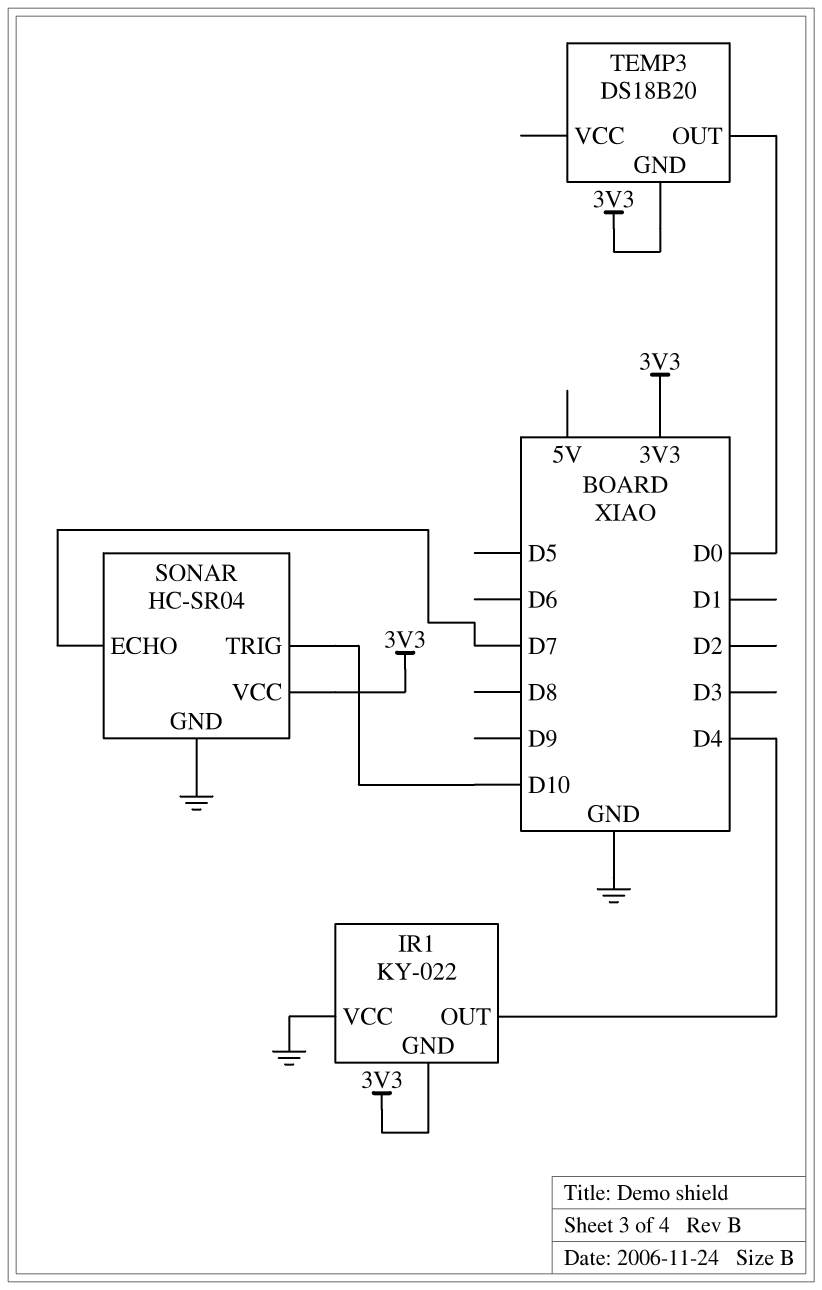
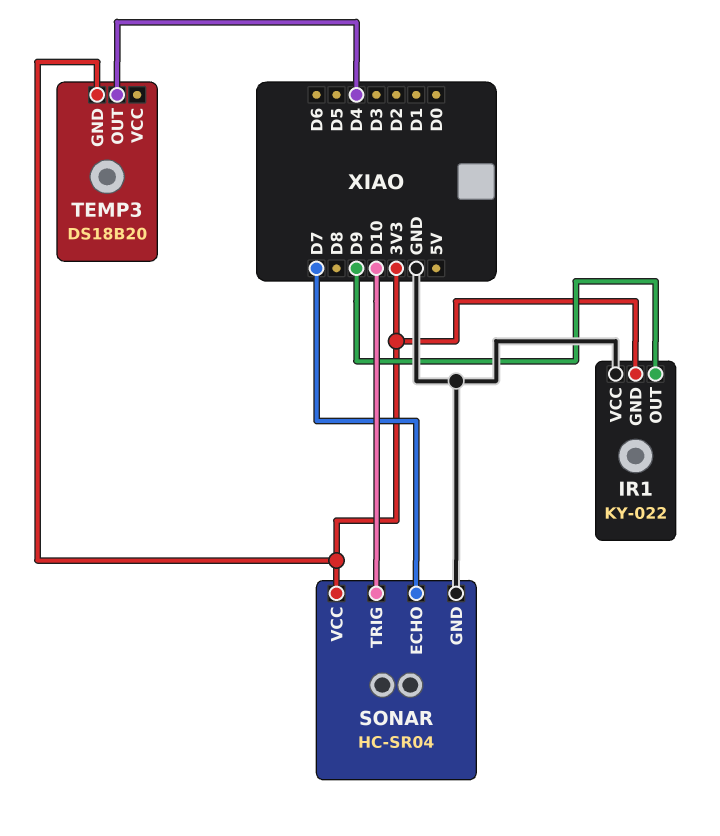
IR1 pin OUT: D4 -> D9
TEMP3 pin OUT: D0 -> D4

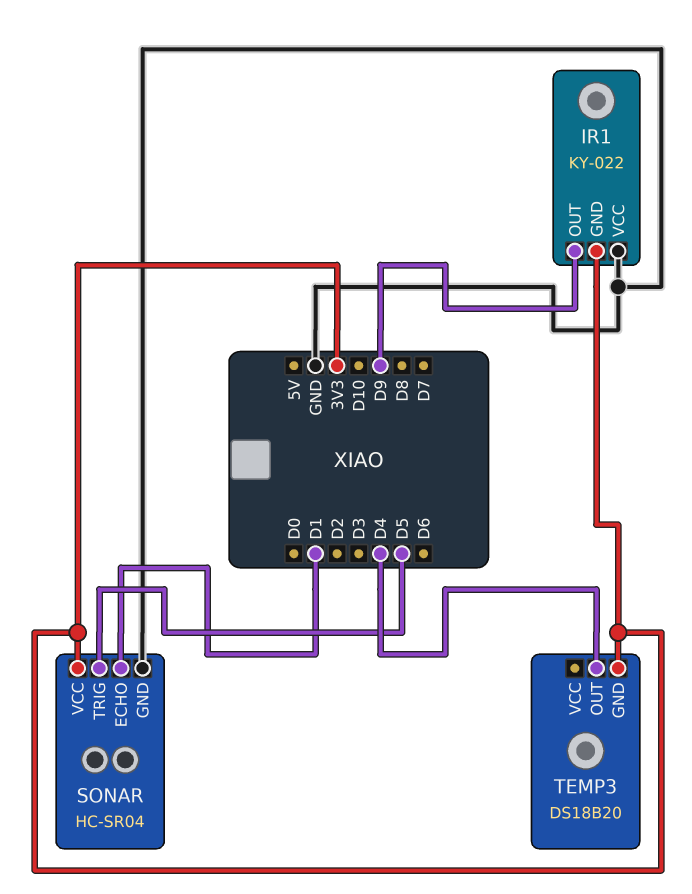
SONAR pin ECHO: D7 -> D1
SONAR pin TRIG: D10 -> D5

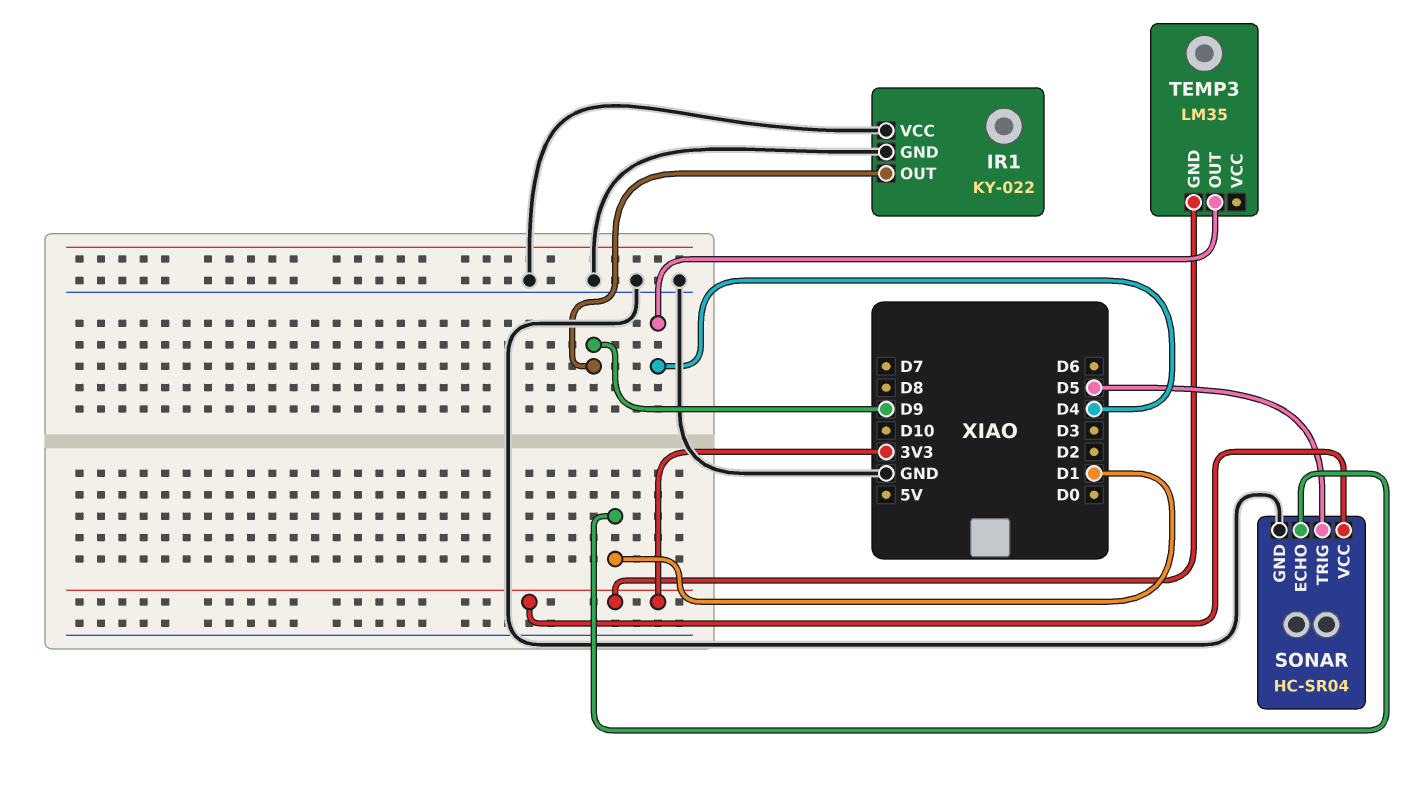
IR1 pin GND: 3V3 -> GND
TEMP3: DS18B20 -> LM35

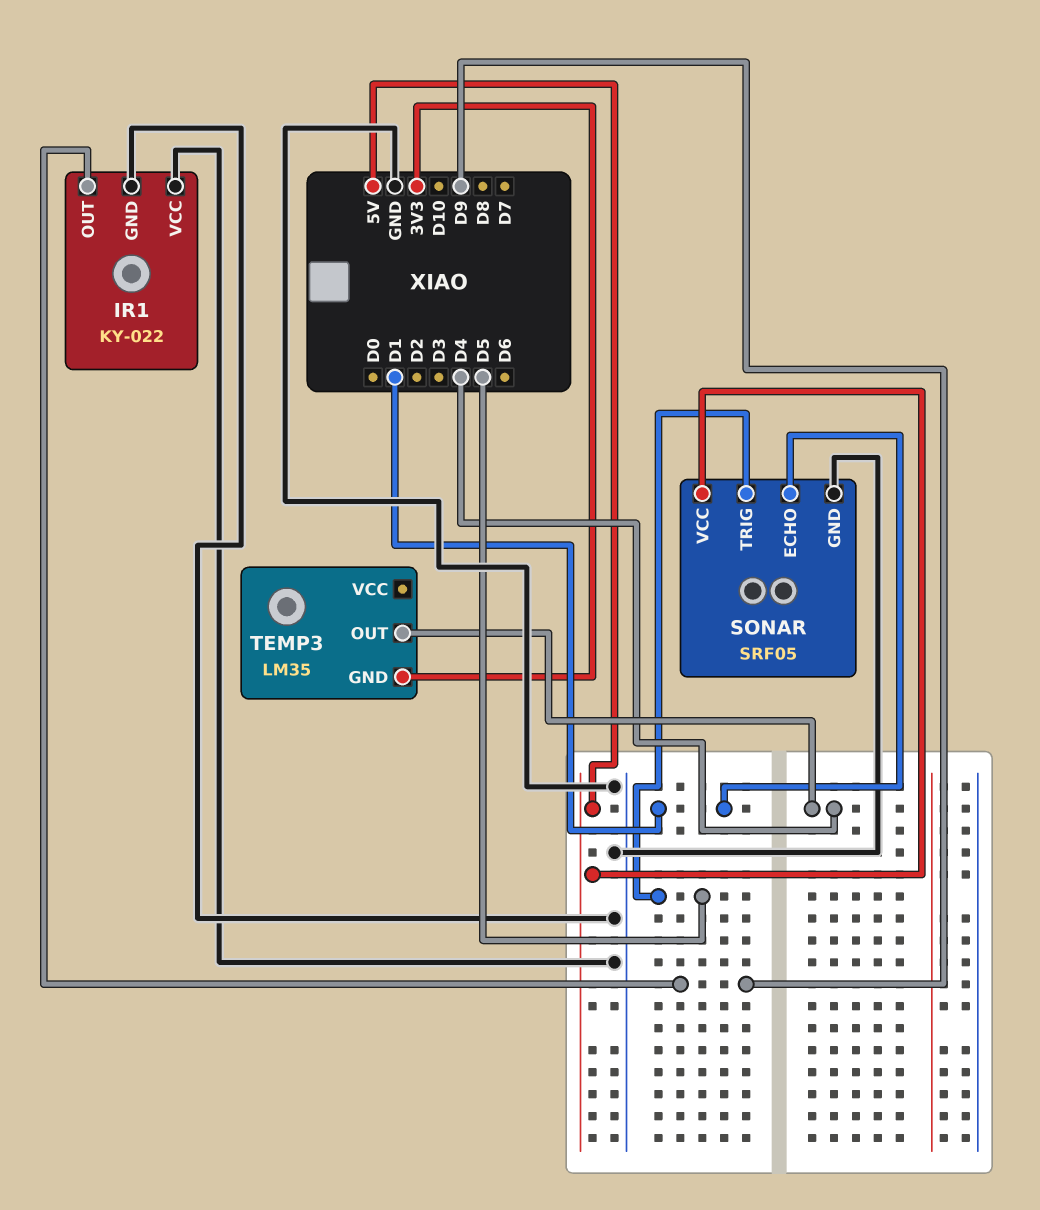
SONAR: HC-SR04 -> SRF05
SONAR pin VCC: 3V3 -> 5V

